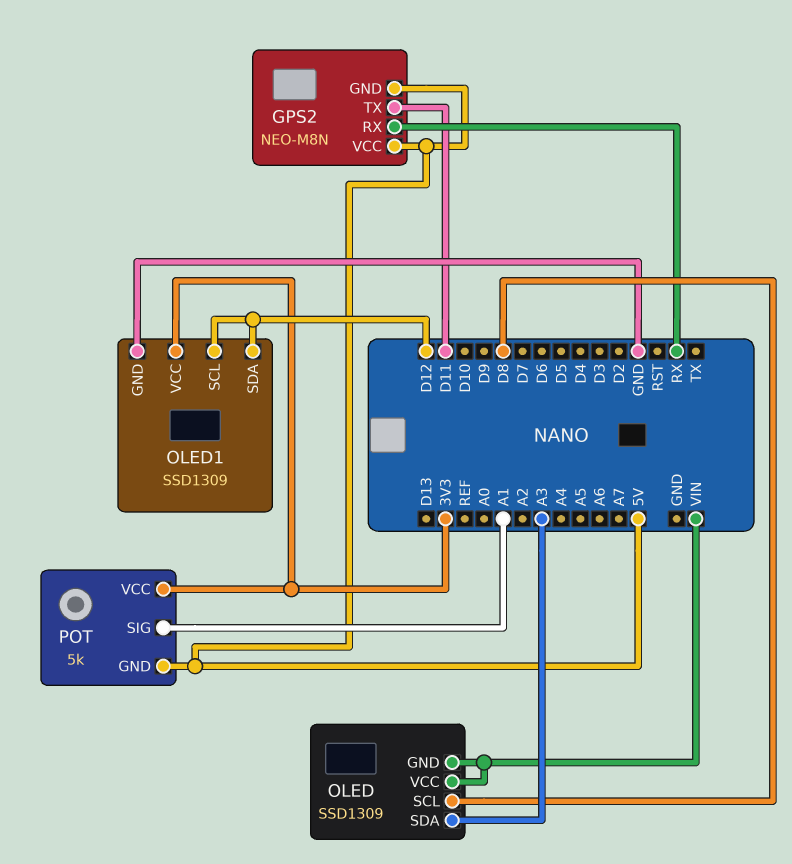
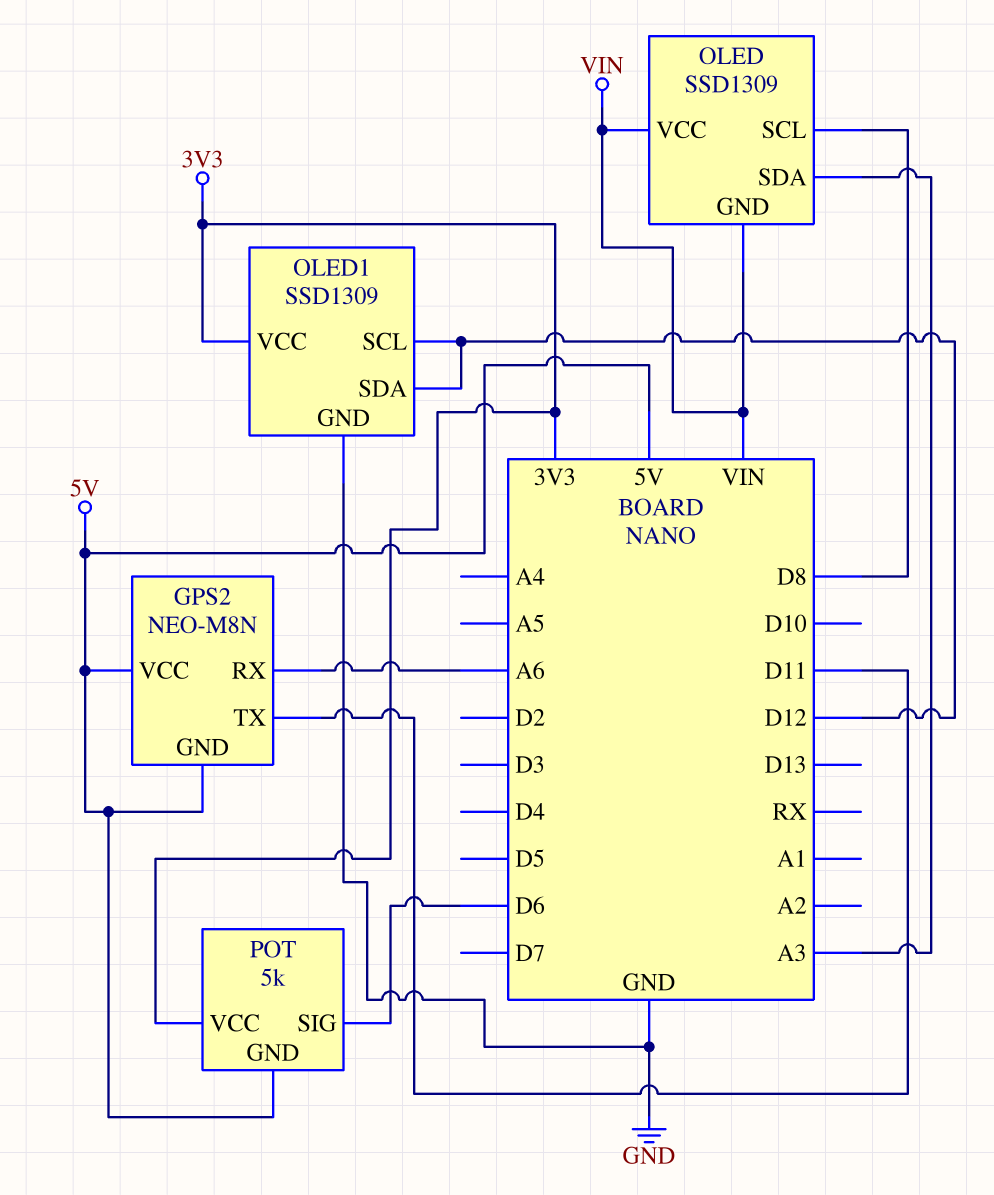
GPS2 pin RX: RX -> A6
POT pin SIG: A1 -> D6

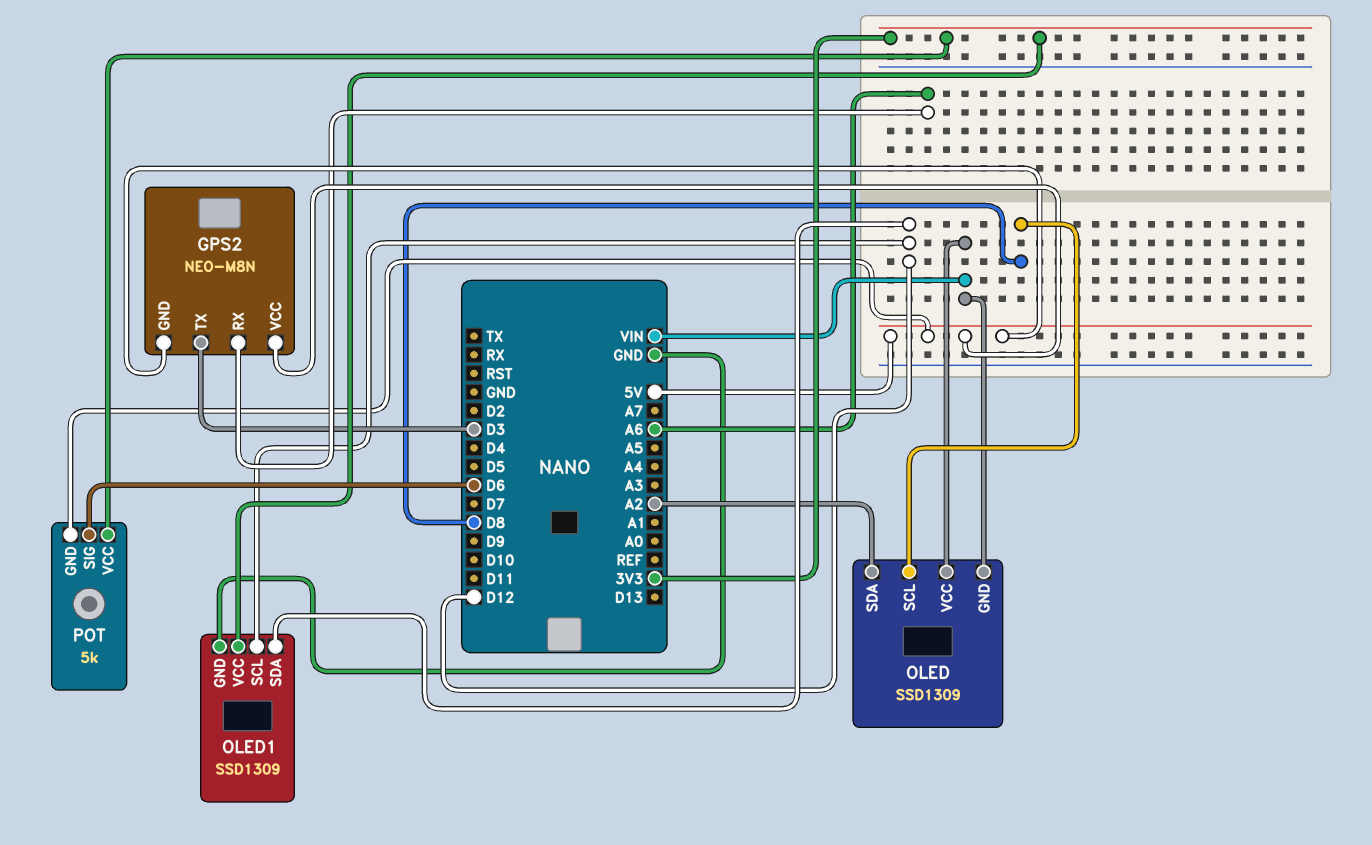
GPS2 pin TX: D11 -> D3
OLED pin SDA: A3 -> A2

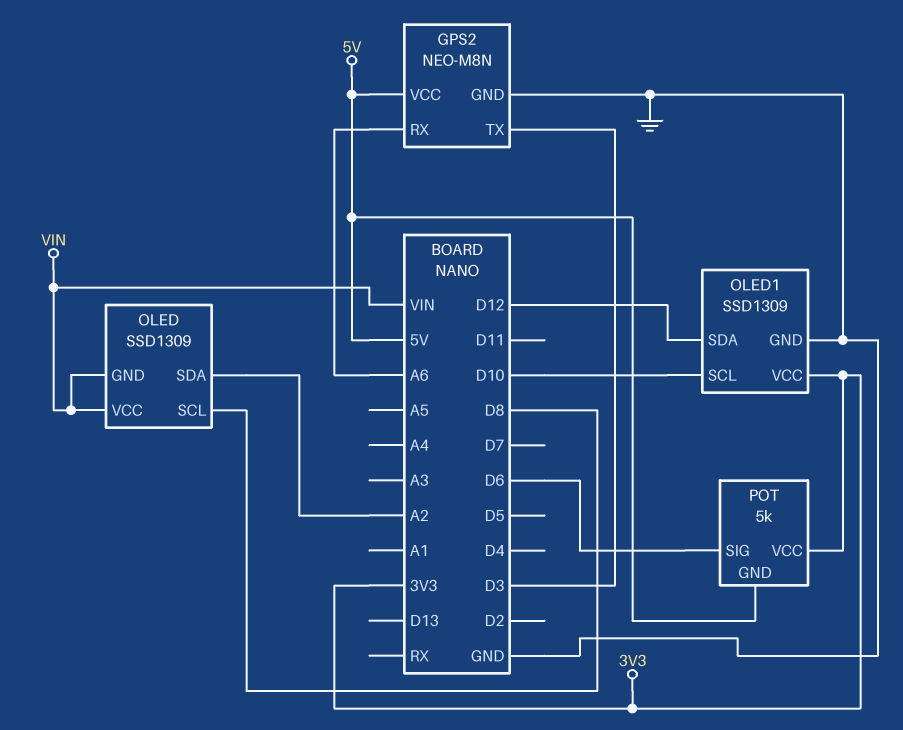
GPS2 pin GND: 5V -> GND
OLED1 pin SCL: D12 -> D10

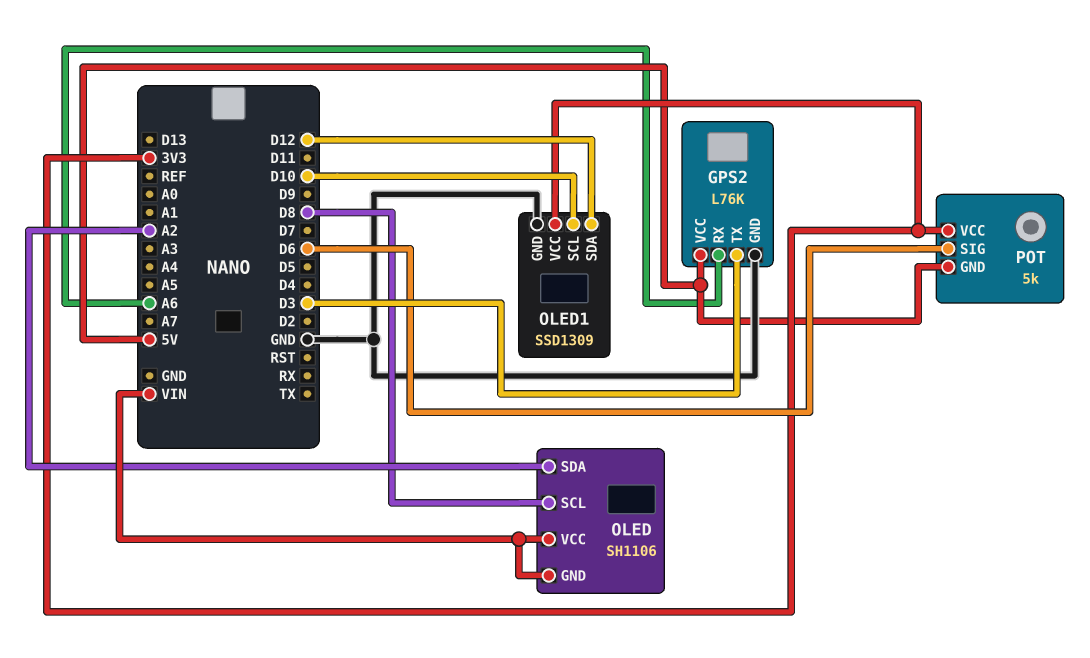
GPS2: NEO-M8N -> L76K
OLED: SSD1309 -> SH1106

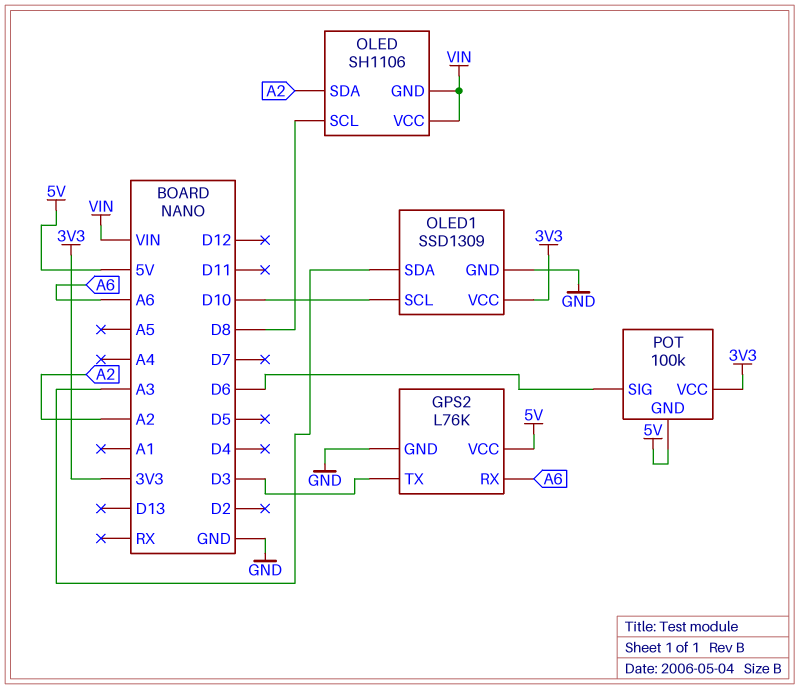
OLED1 pin SDA: D12 -> A3
POT: 5k -> 100k

